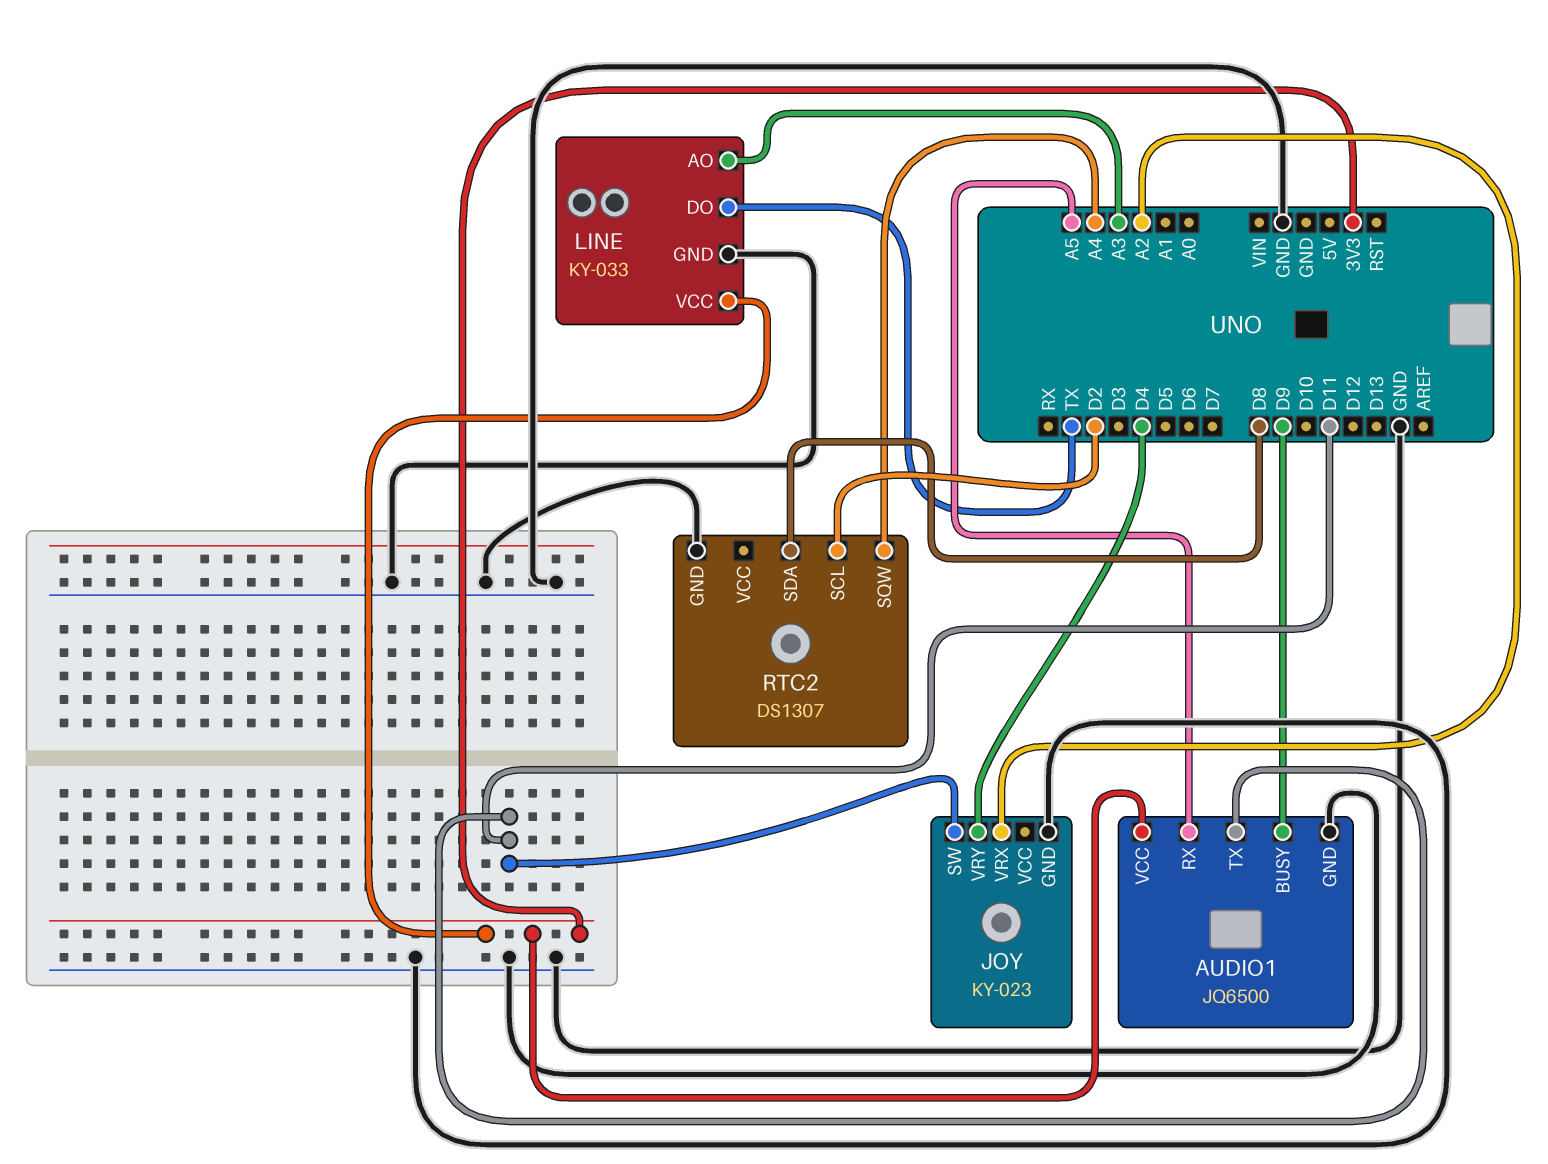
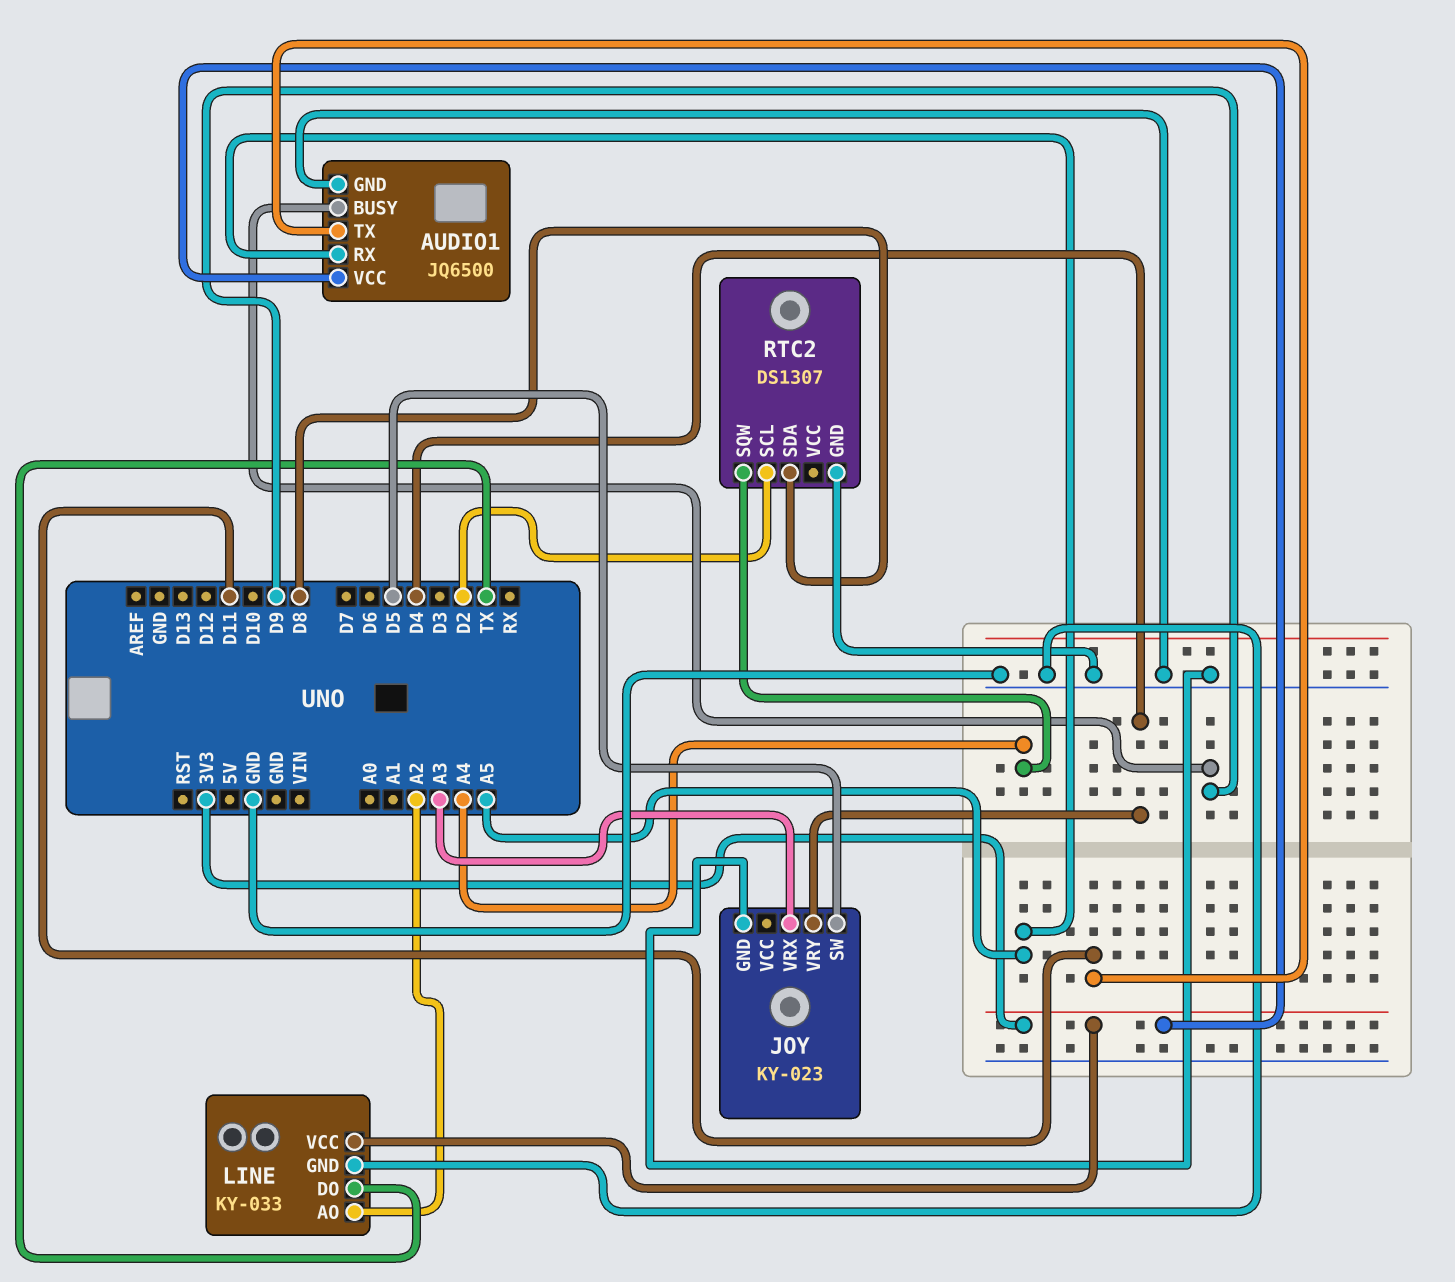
JOY pin SW: D11 -> D5
JOY pin VRX: A2 -> A3
LINE pin AO: A3 -> A2

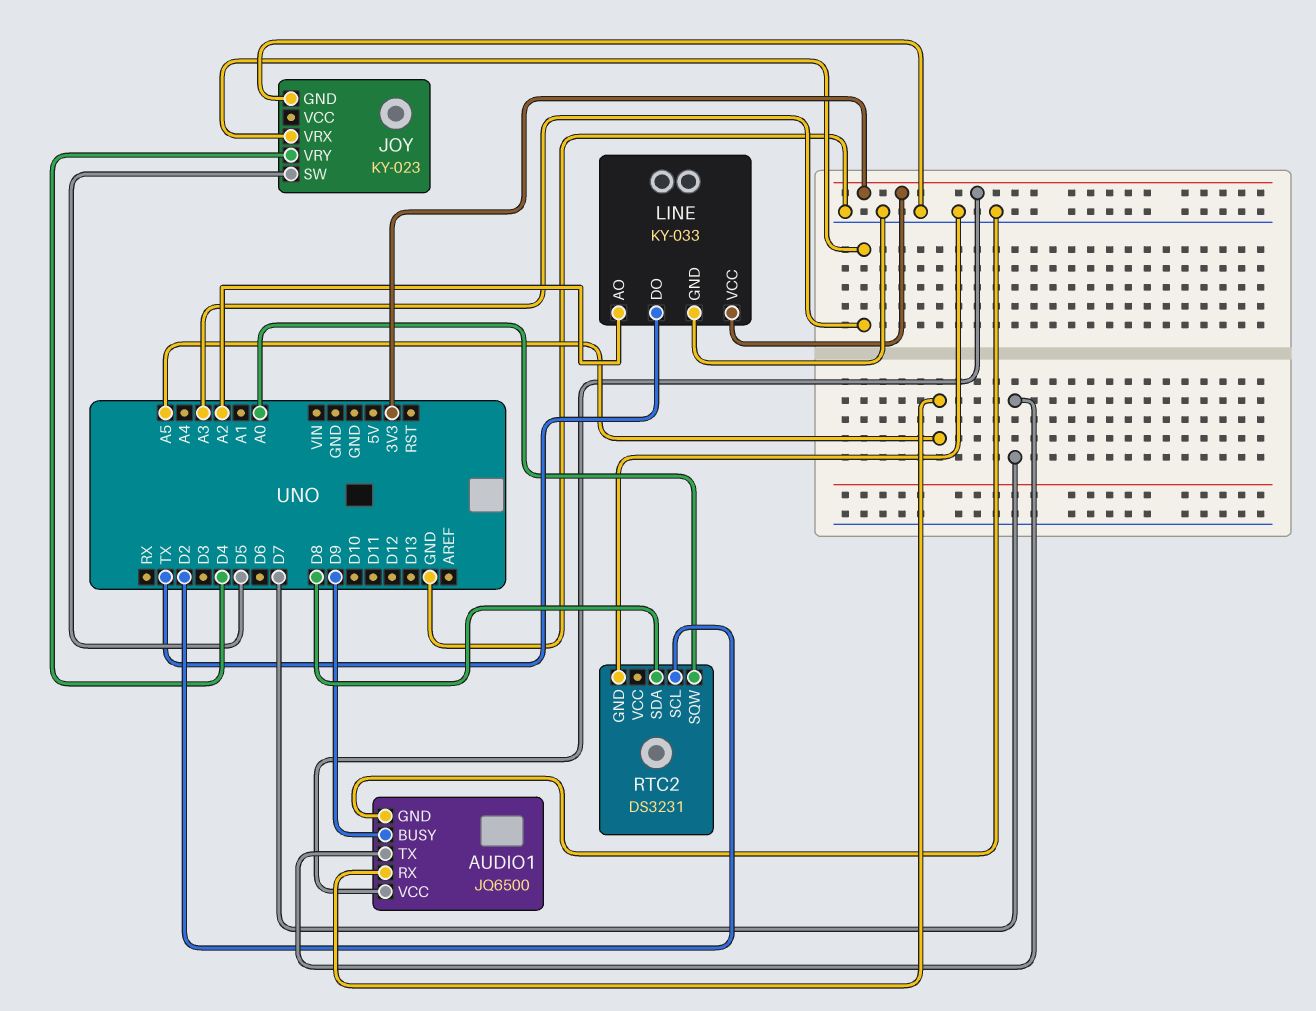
AUDIO1 pin TX: D11 -> D7
RTC2: DS1307 -> DS3231
RTC2 pin SQW: A4 -> A0

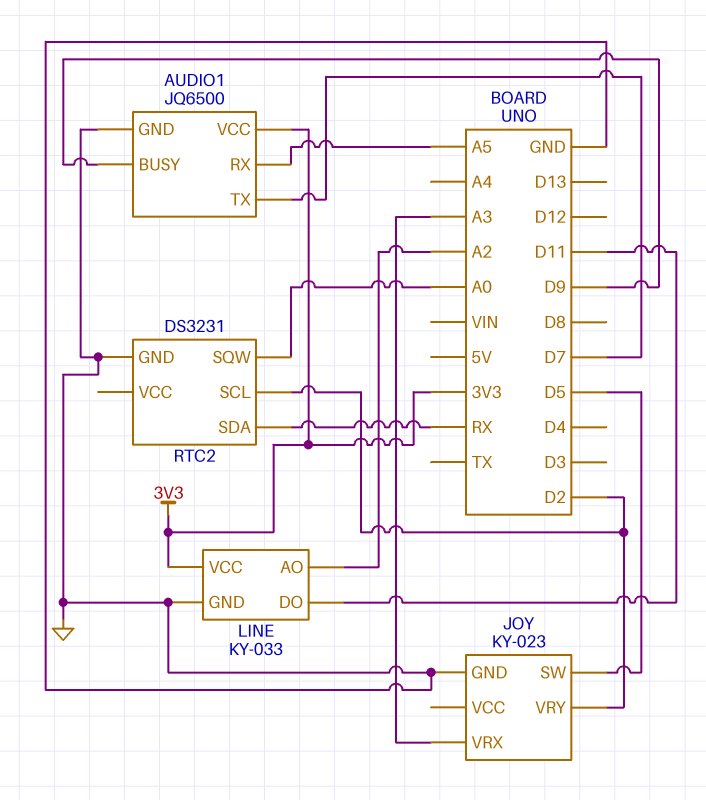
JOY pin VRY: D4 -> D2
LINE pin DO: TX -> D11
RTC2 pin SDA: D8 -> RX

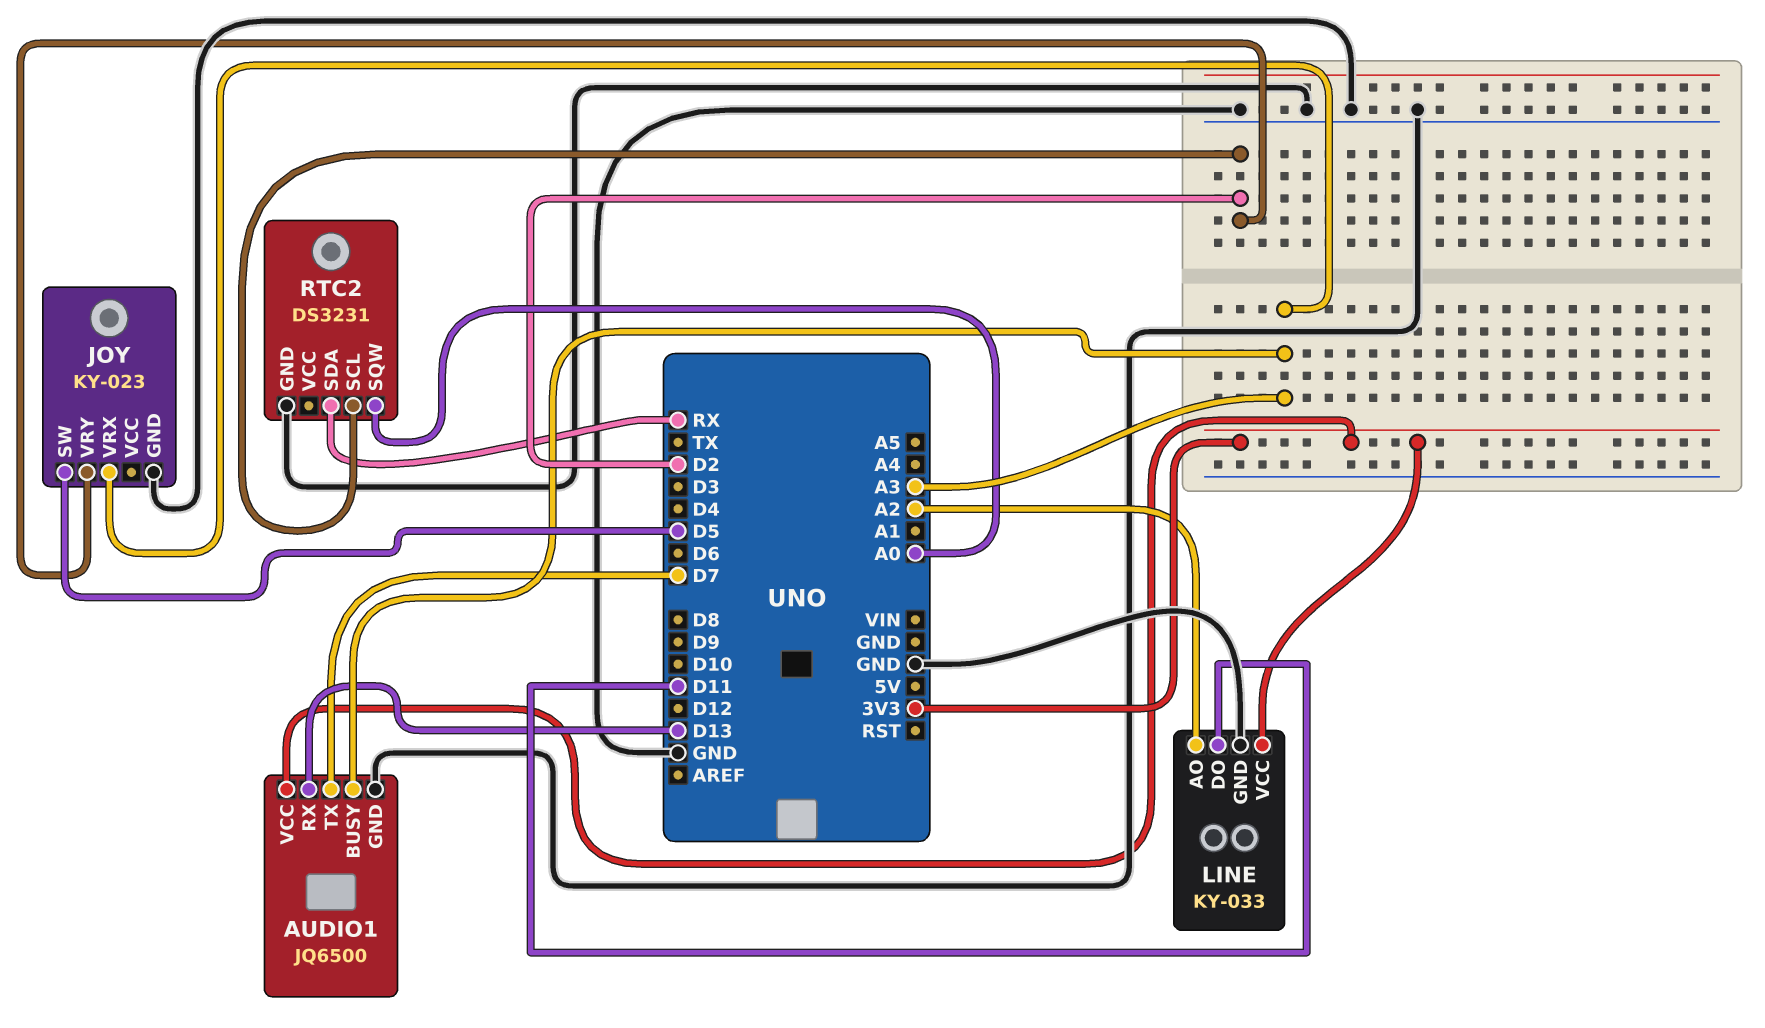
AUDIO1 pin BUSY: D9 -> A3
AUDIO1 pin RX: A5 -> D13

